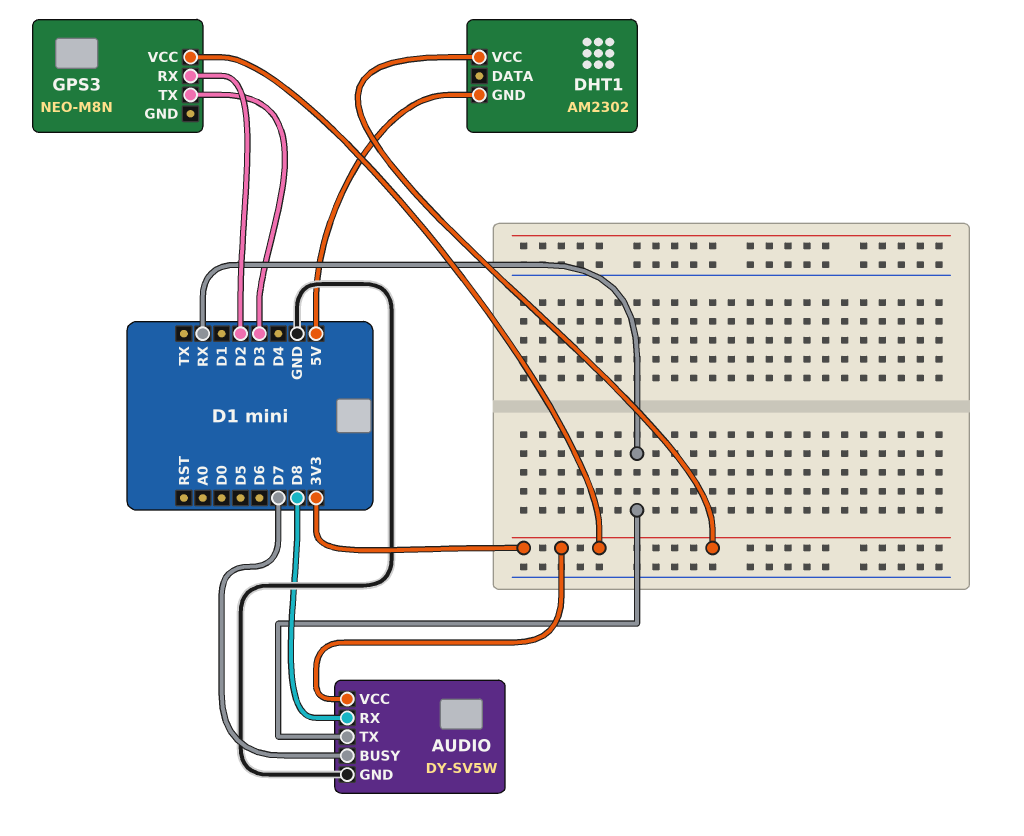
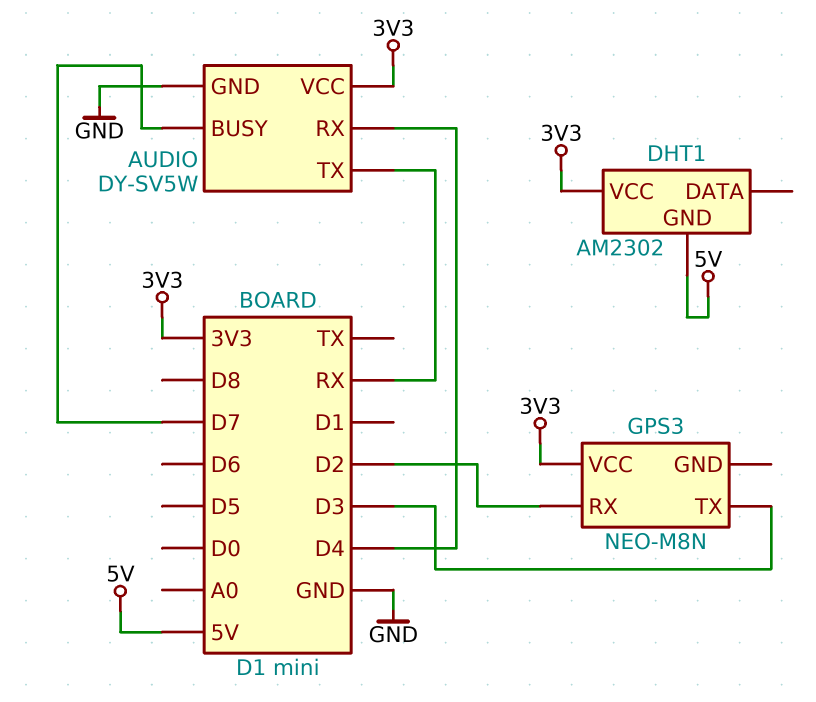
AUDIO pin RX: D8 -> D4

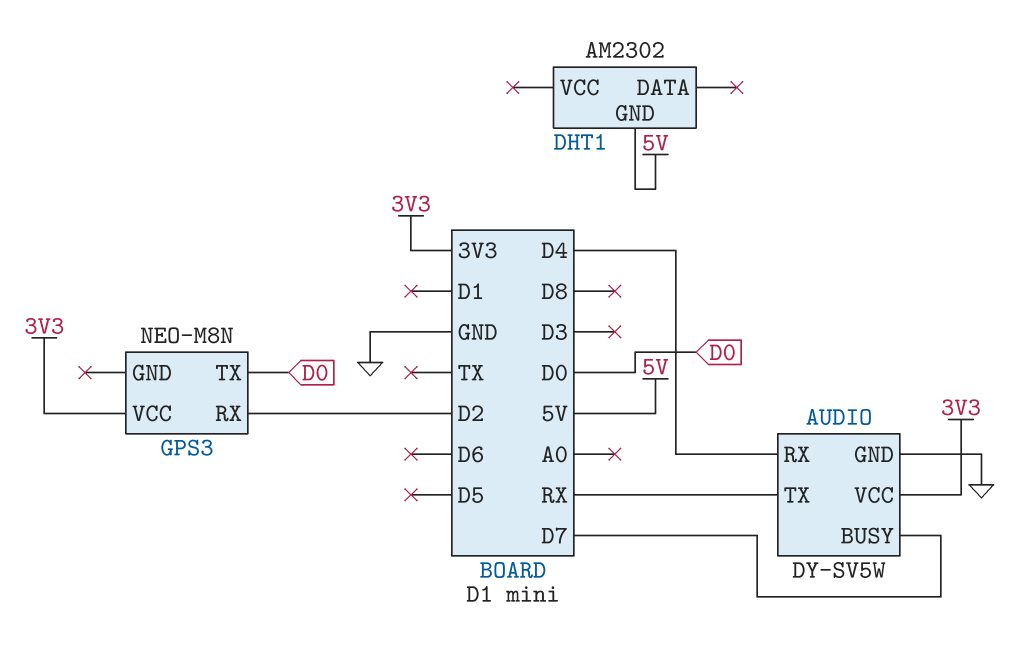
DHT1 pin VCC: 3V3 -> none
GPS3 pin TX: D3 -> D0

